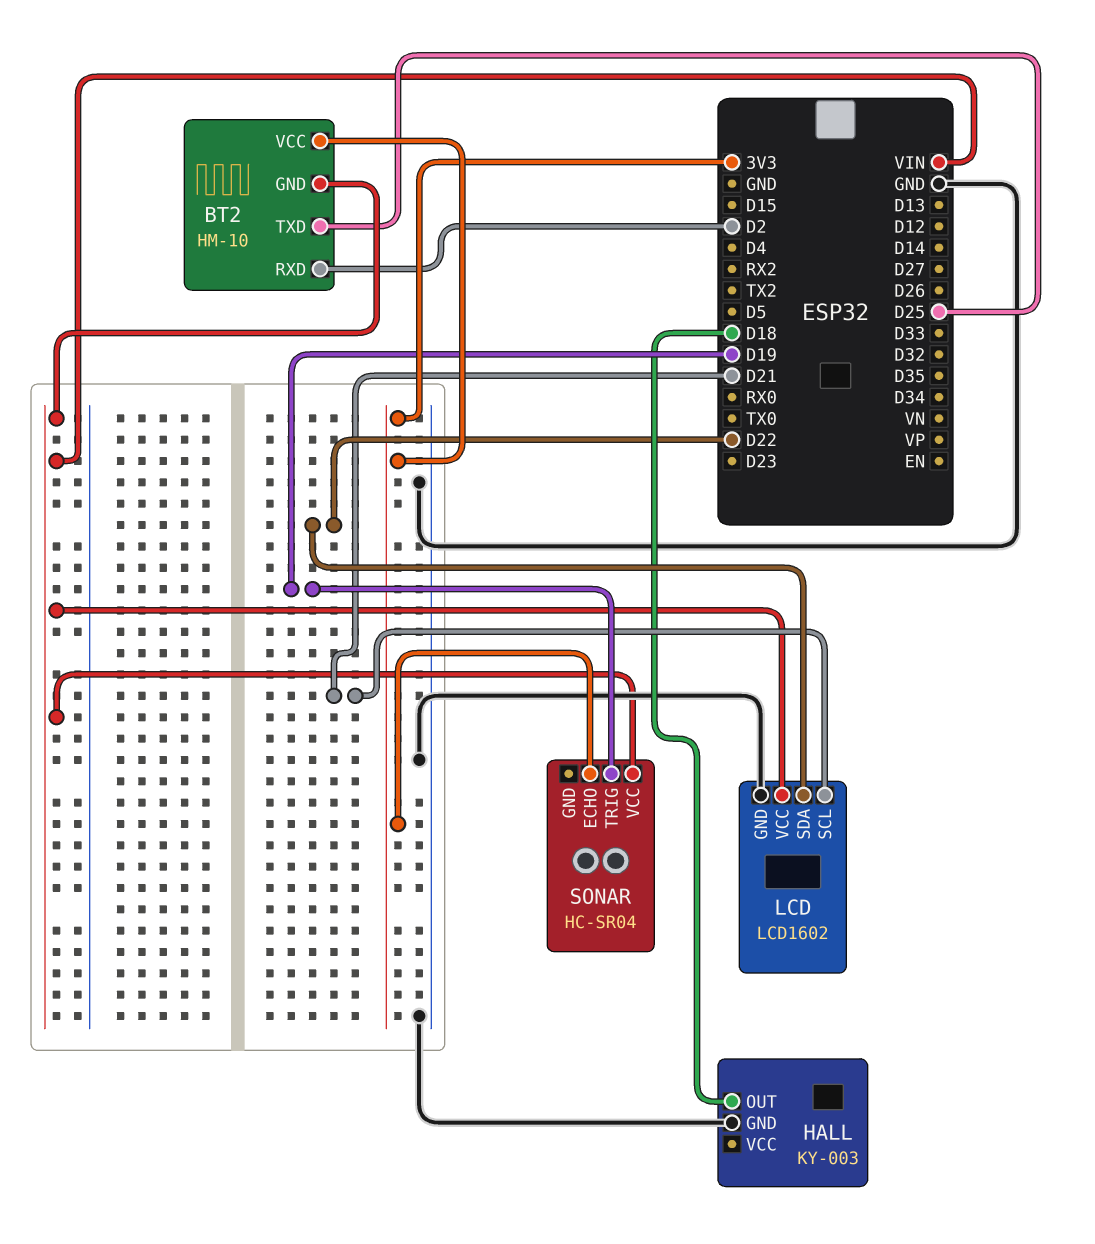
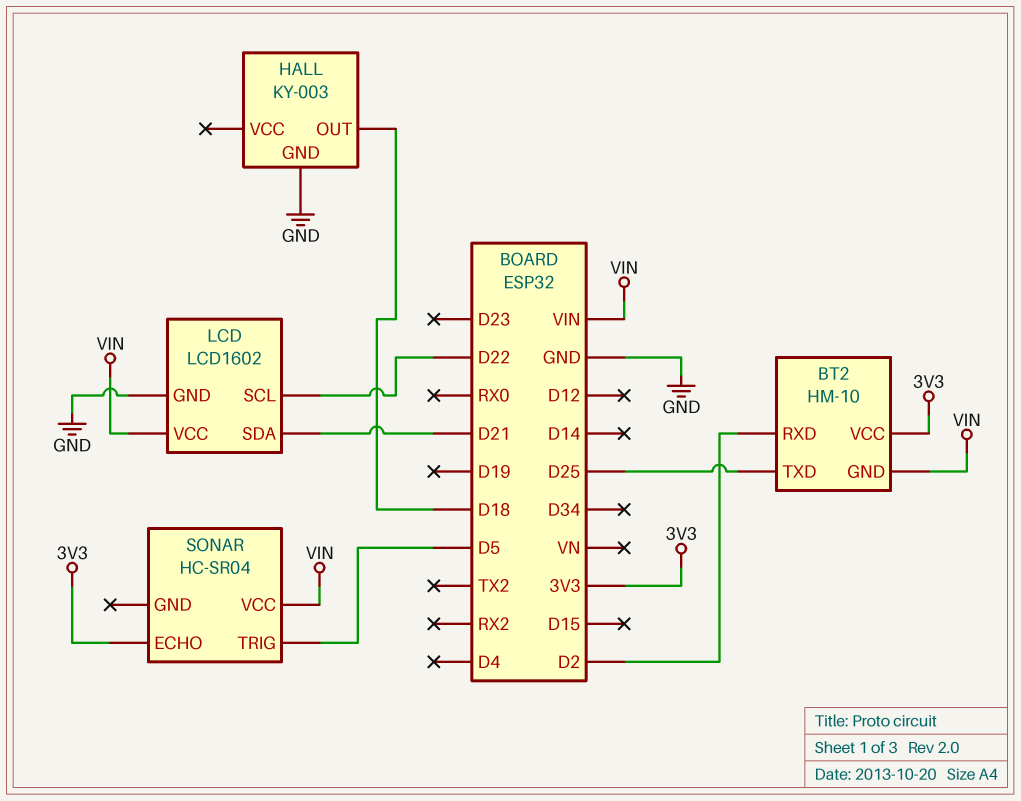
LCD pin SCL: D21 -> D22
LCD pin SDA: D22 -> D21
SONAR pin TRIG: D19 -> D5

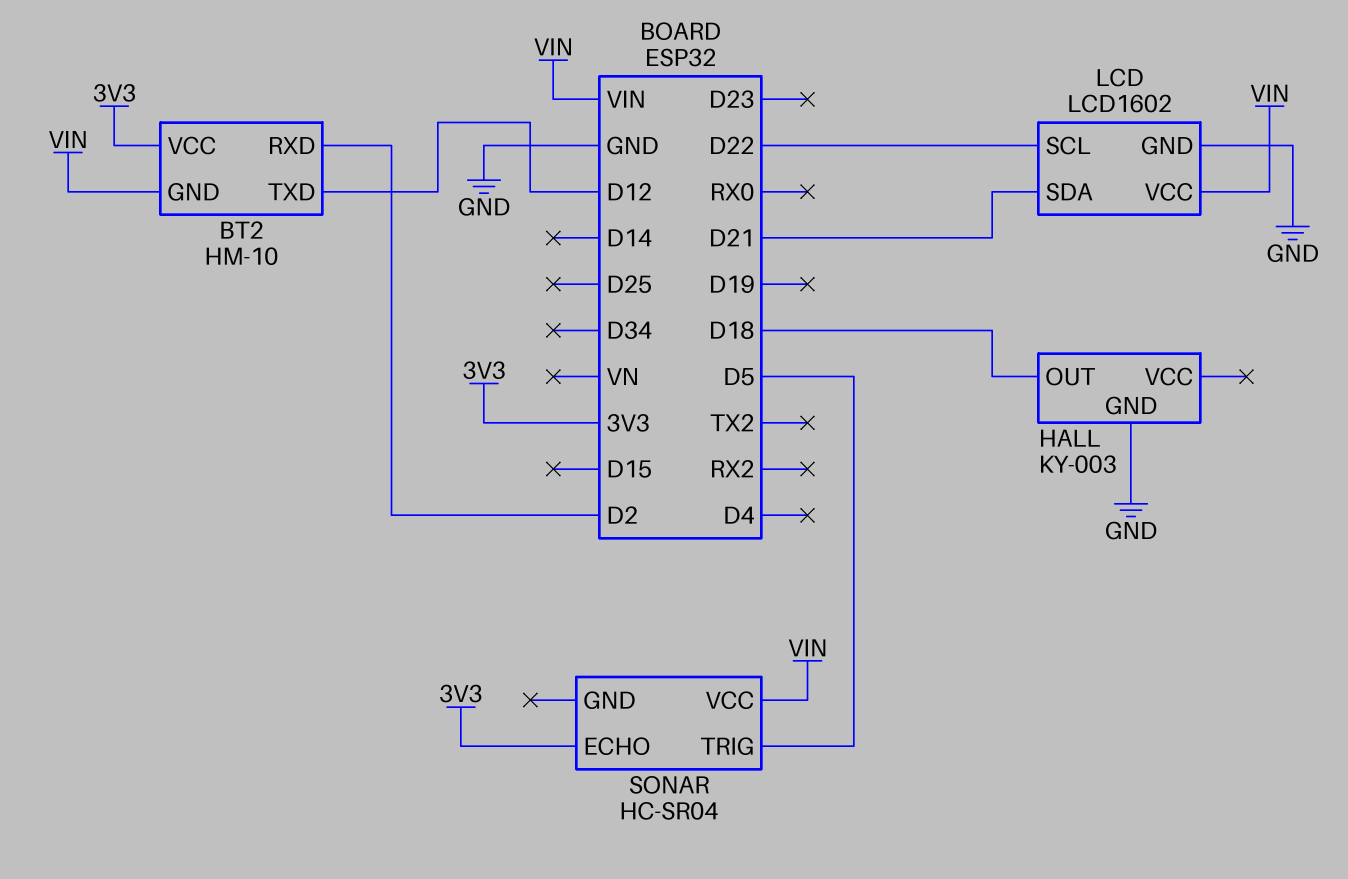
BT2 pin TXD: D25 -> D12

